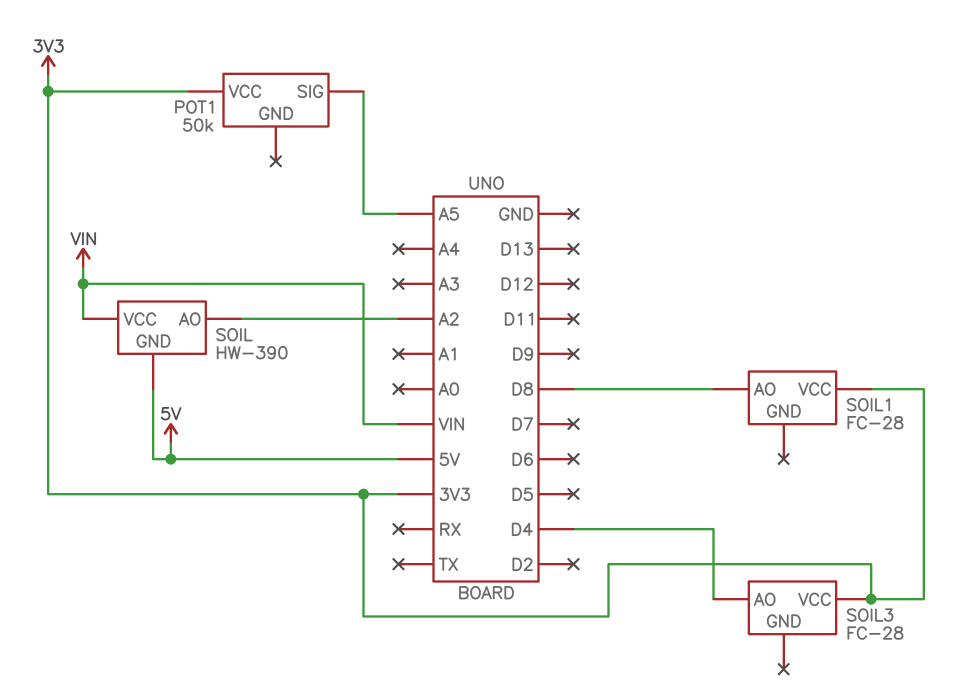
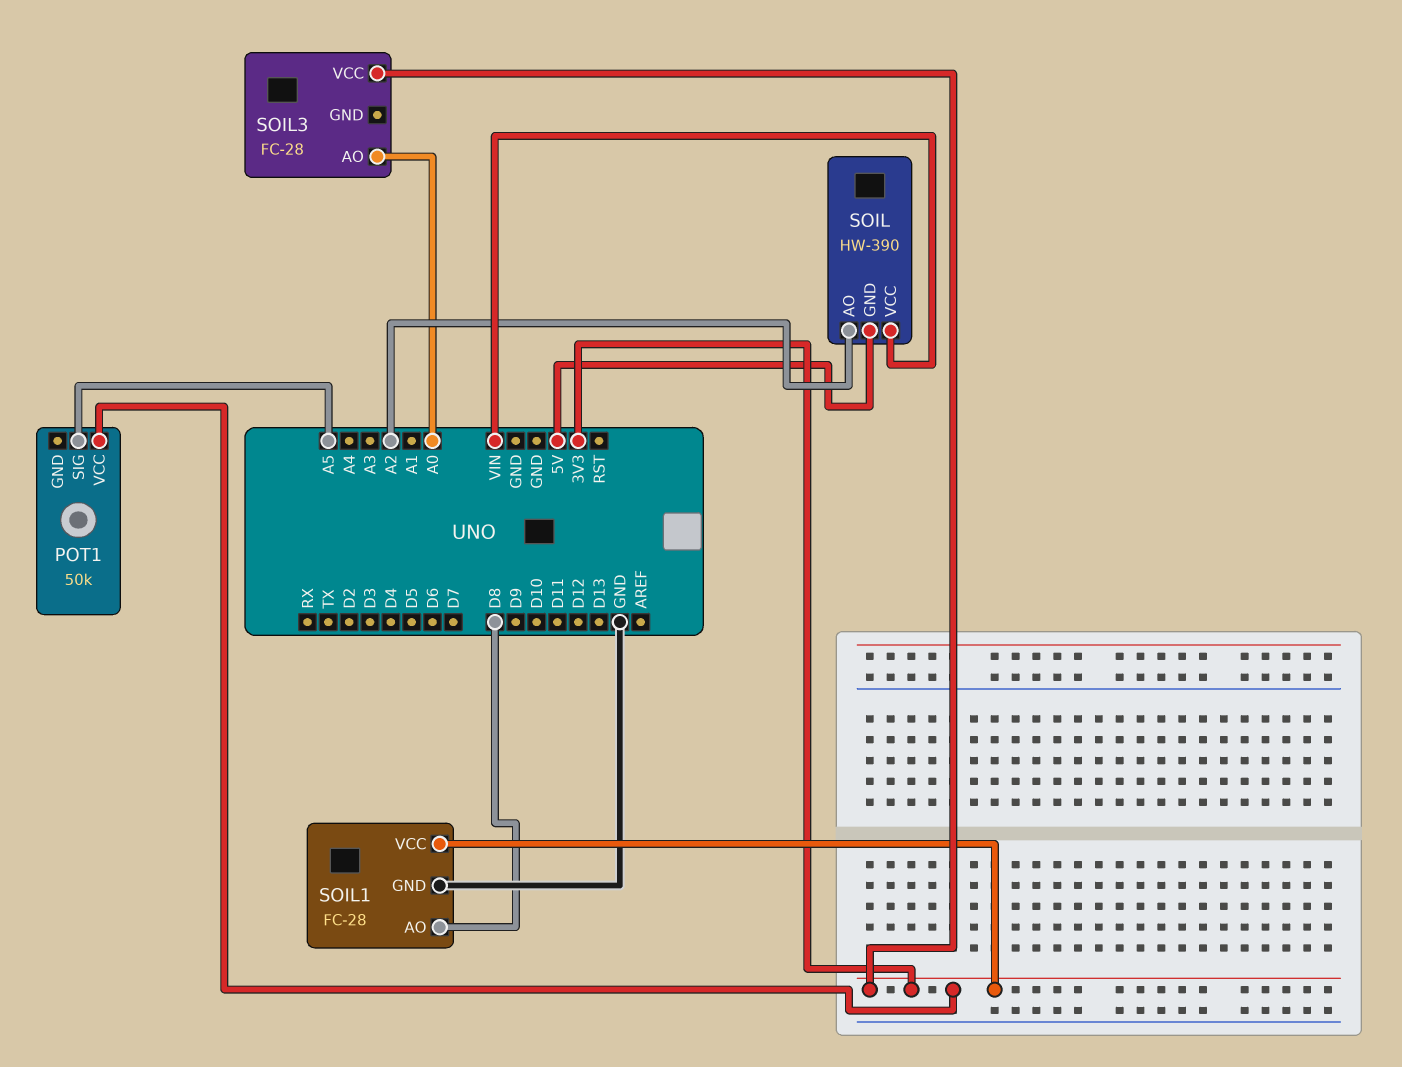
SOIL1 pin GND: none -> GND
SOIL3 pin AO: D4 -> A0

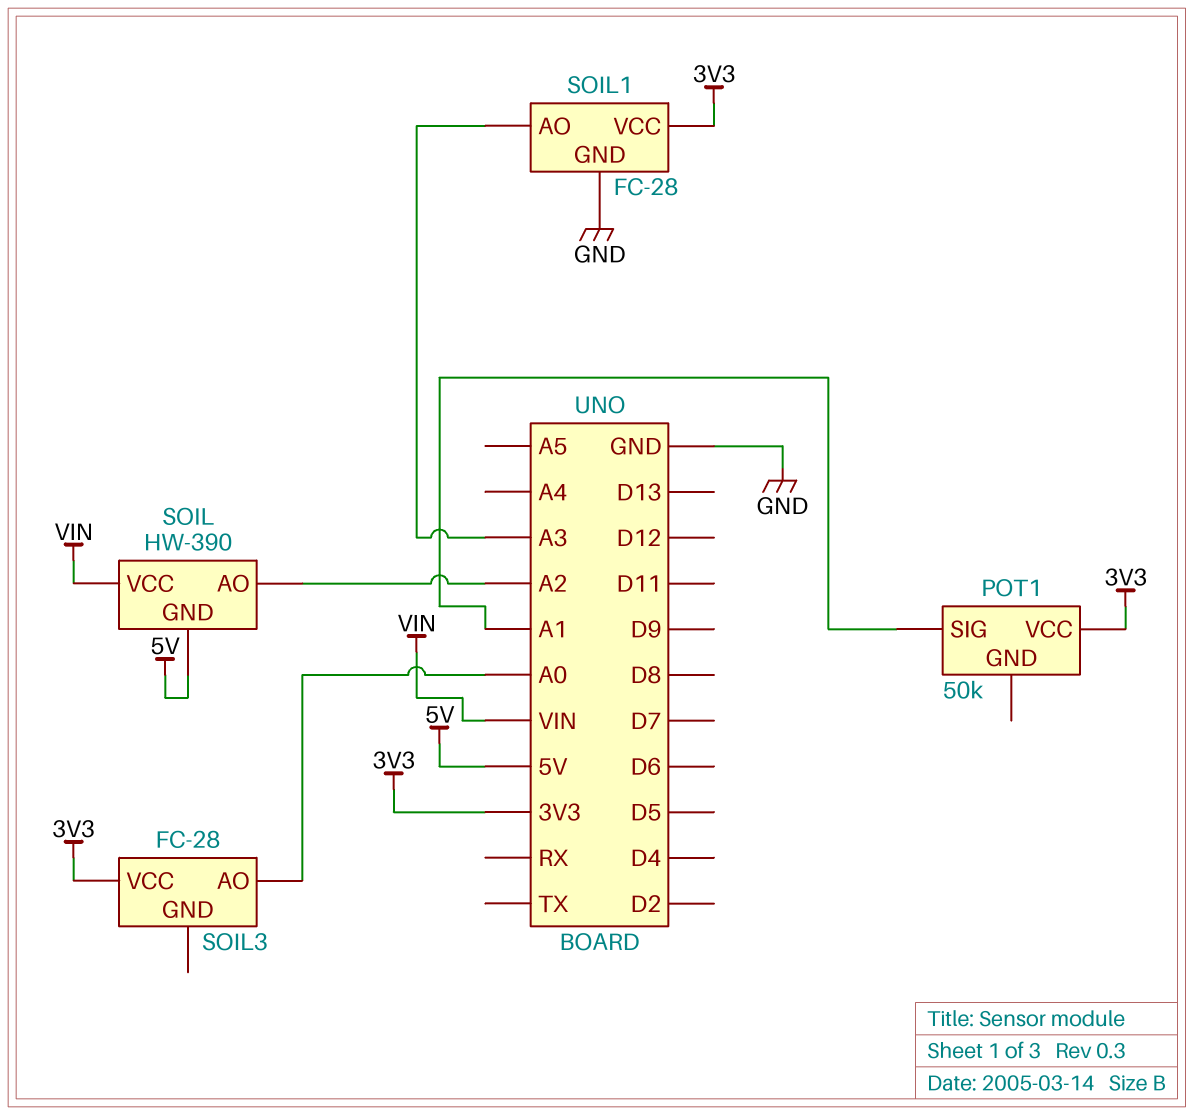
POT1 pin SIG: A5 -> A1
SOIL1 pin AO: D8 -> A3

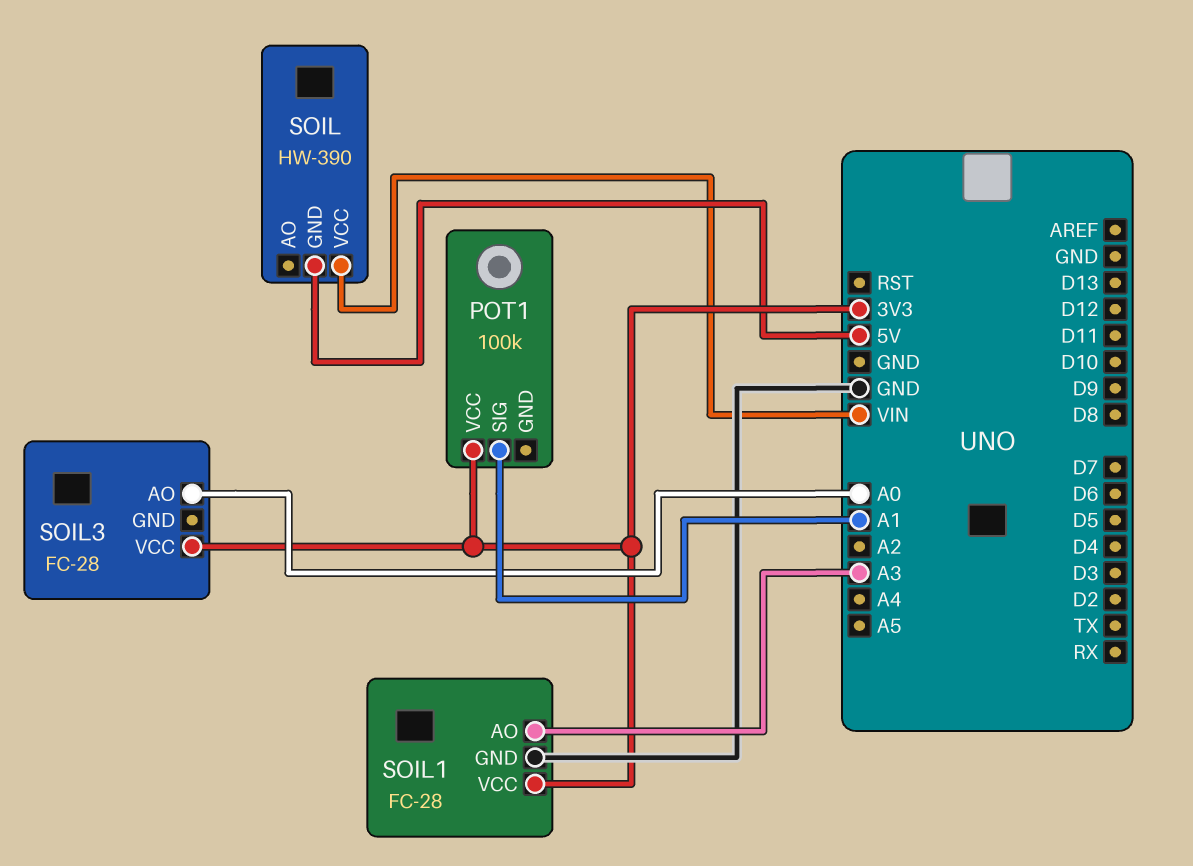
POT1: 50k -> 100k
SOIL pin AO: A2 -> none

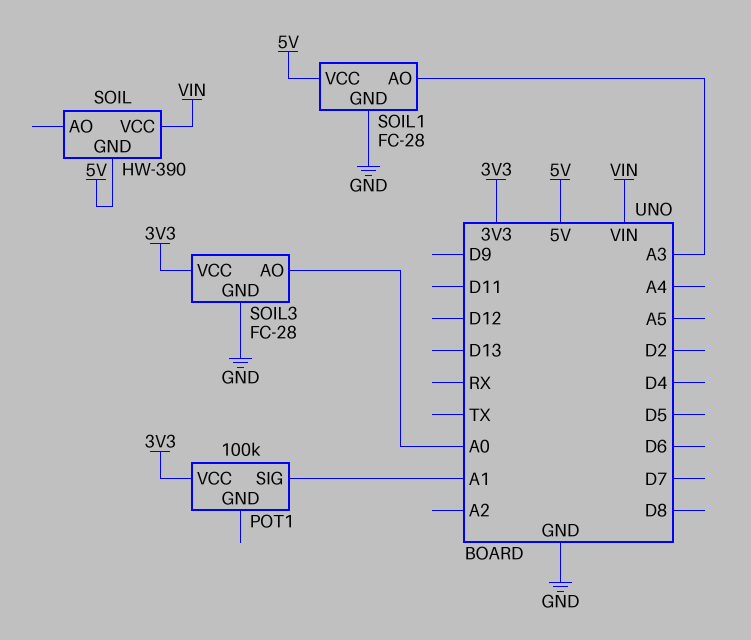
SOIL1 pin VCC: 3V3 -> 5V
SOIL3 pin GND: none -> GND

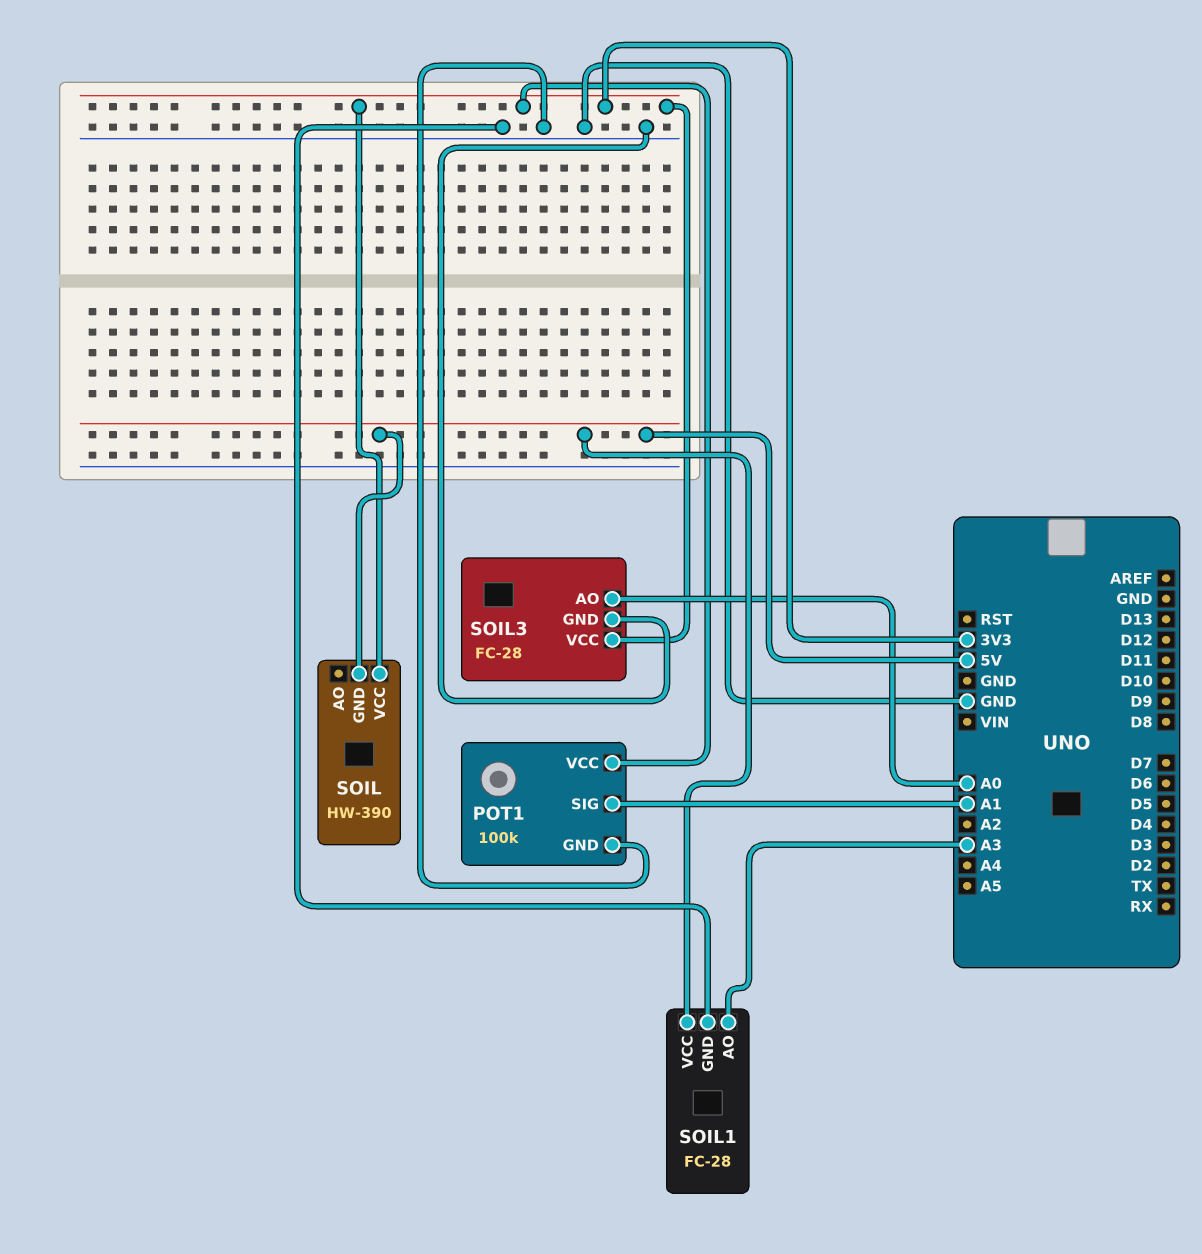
POT1 pin GND: none -> GND
SOIL pin VCC: VIN -> 3V3

